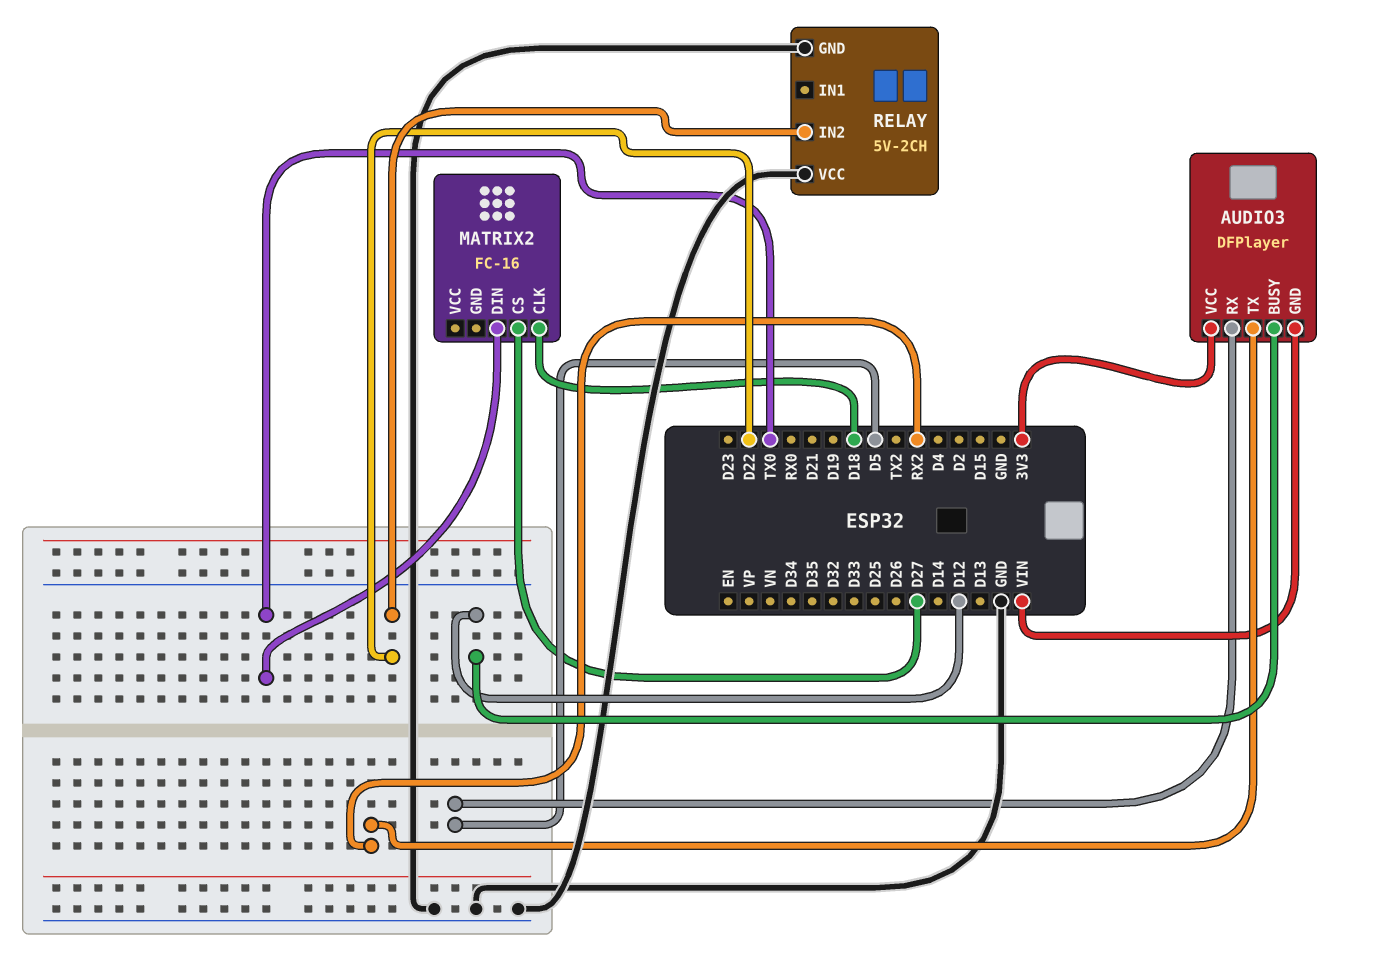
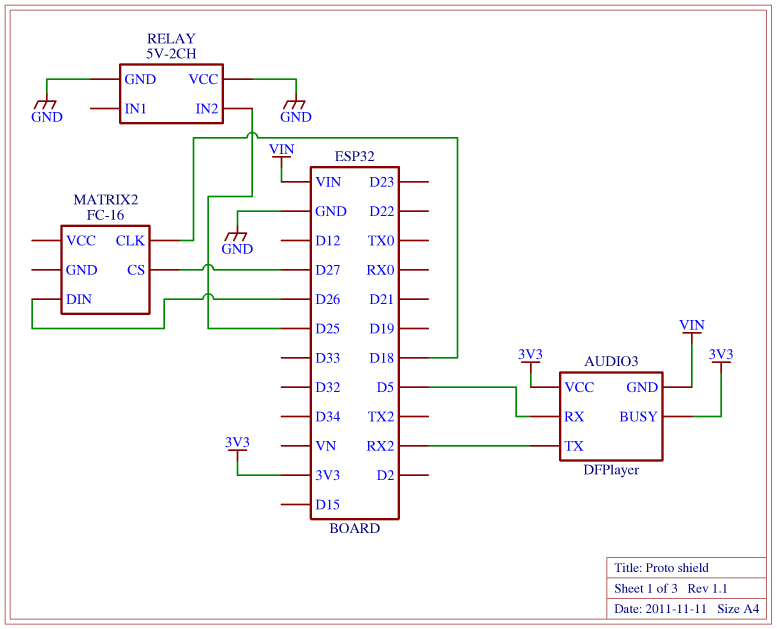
AUDIO3 pin BUSY: D12 -> 3V3
MATRIX2 pin DIN: TX0 -> D26
RELAY pin IN2: D22 -> D25

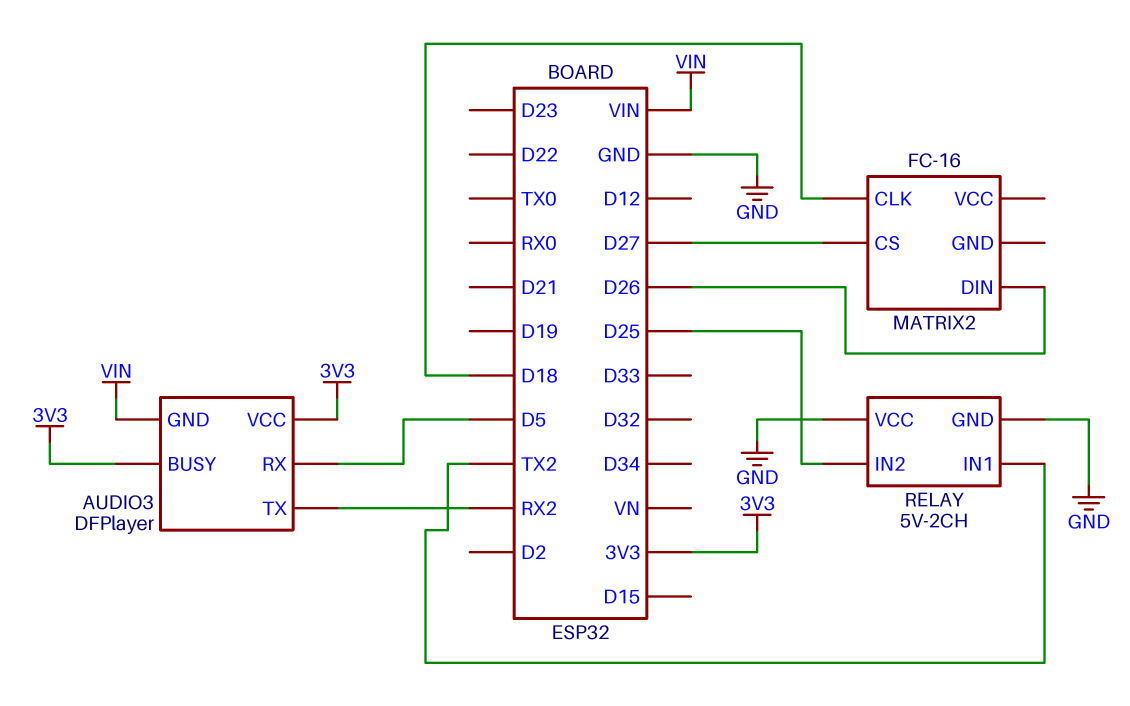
RELAY pin IN1: none -> TX2

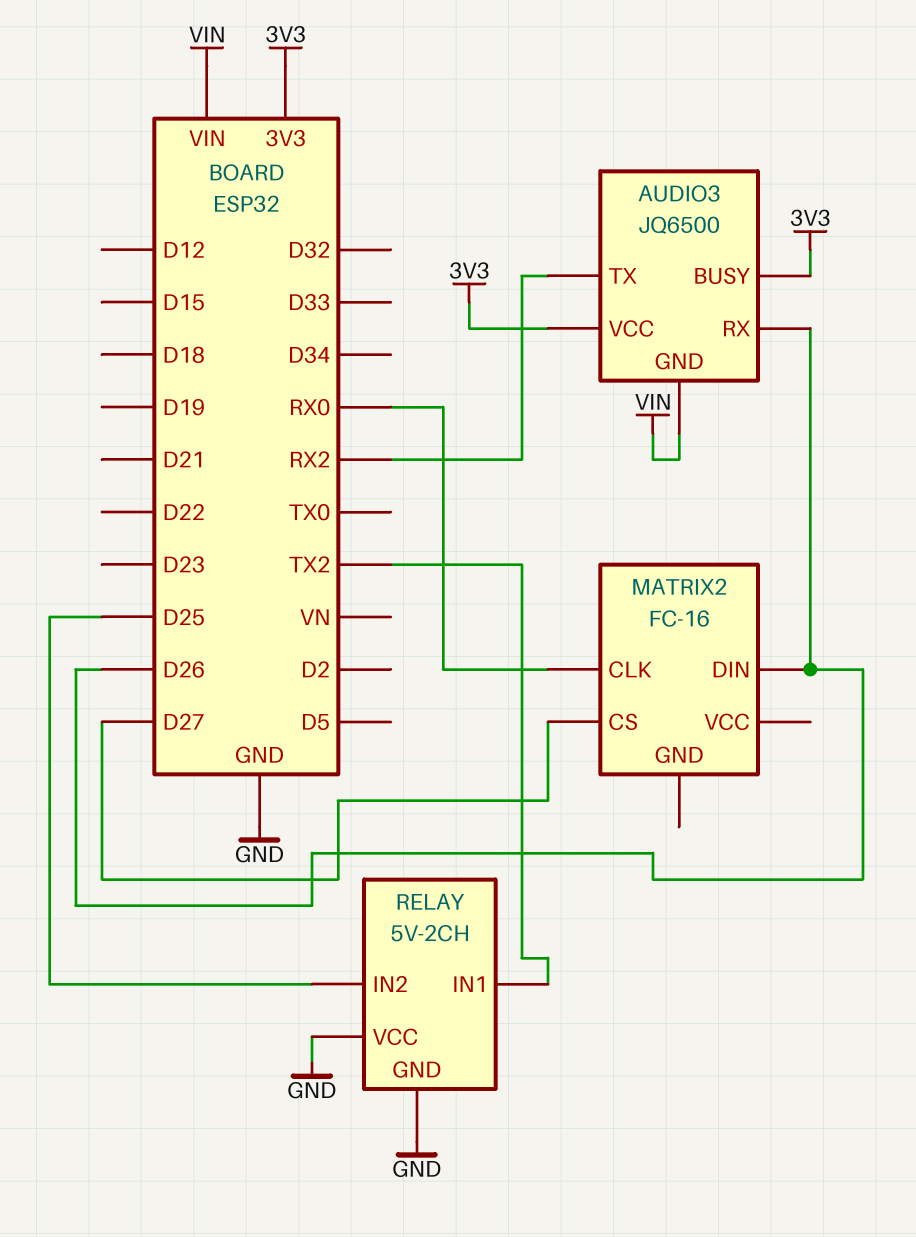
AUDIO3: DFPlayer -> JQ6500
AUDIO3 pin RX: D5 -> D26
MATRIX2 pin CLK: D18 -> RX0

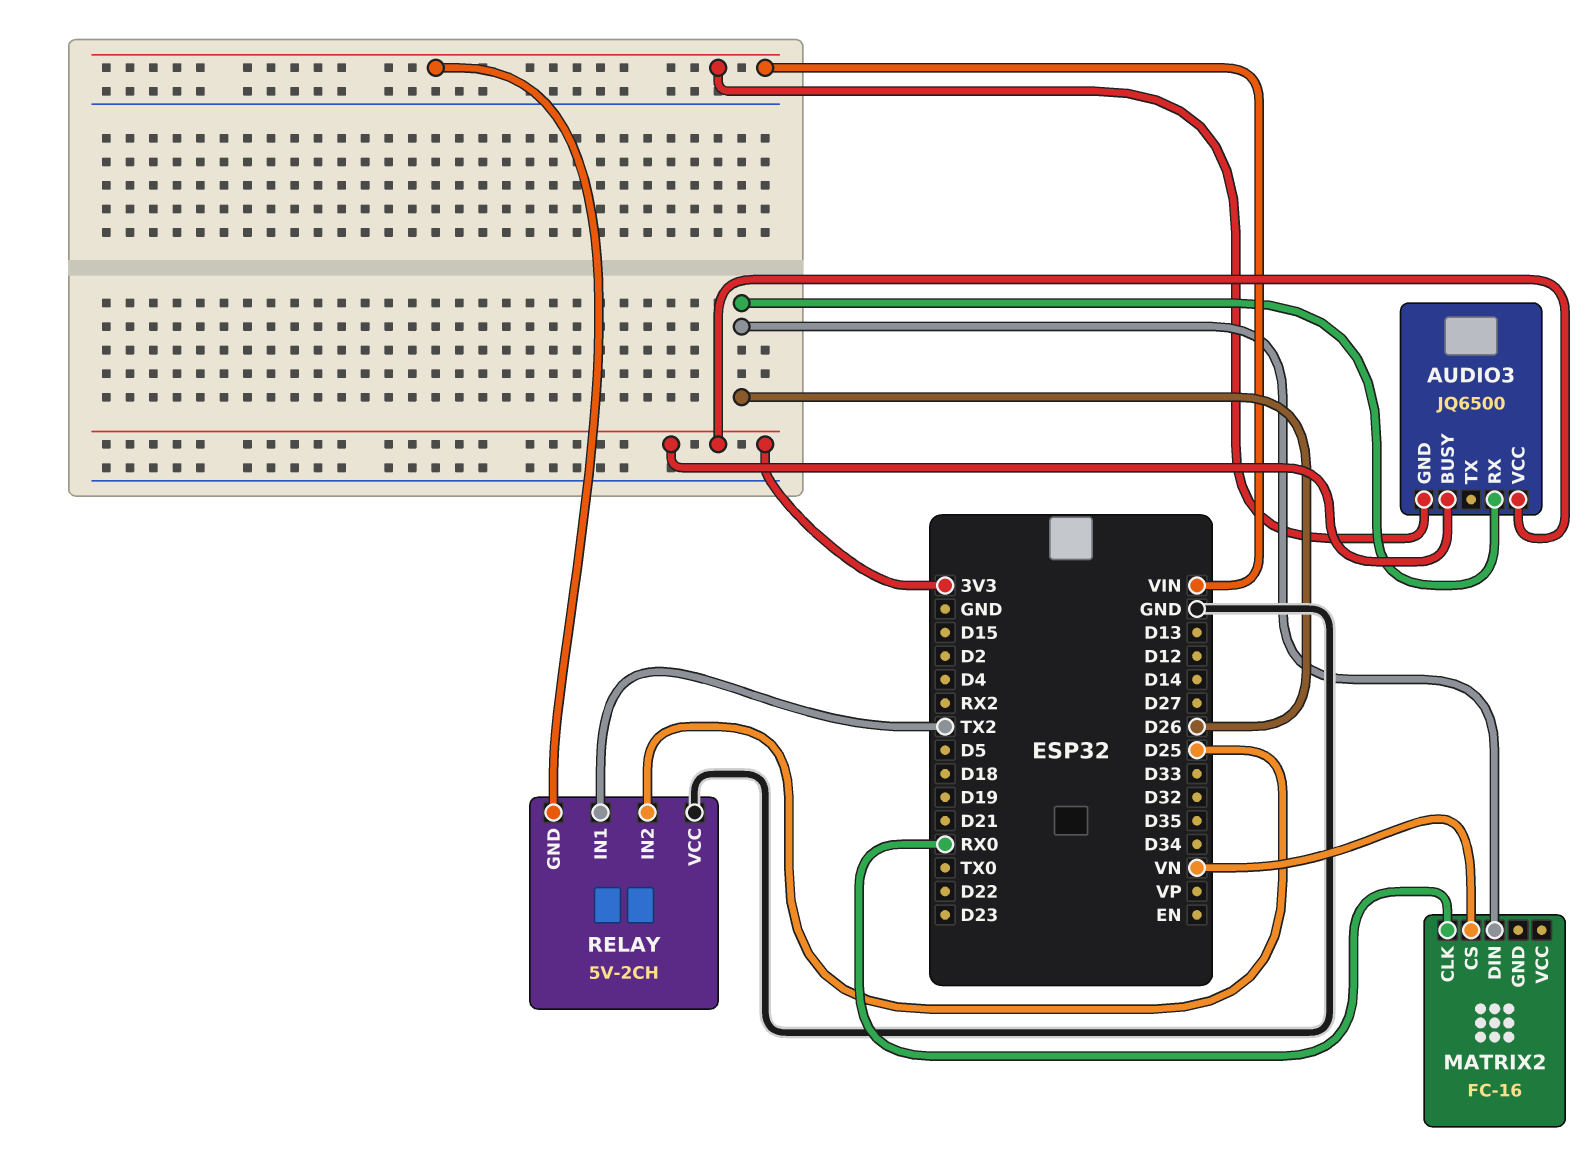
AUDIO3 pin TX: RX2 -> none
MATRIX2 pin CS: D27 -> VN
RELAY pin GND: GND -> VIN

